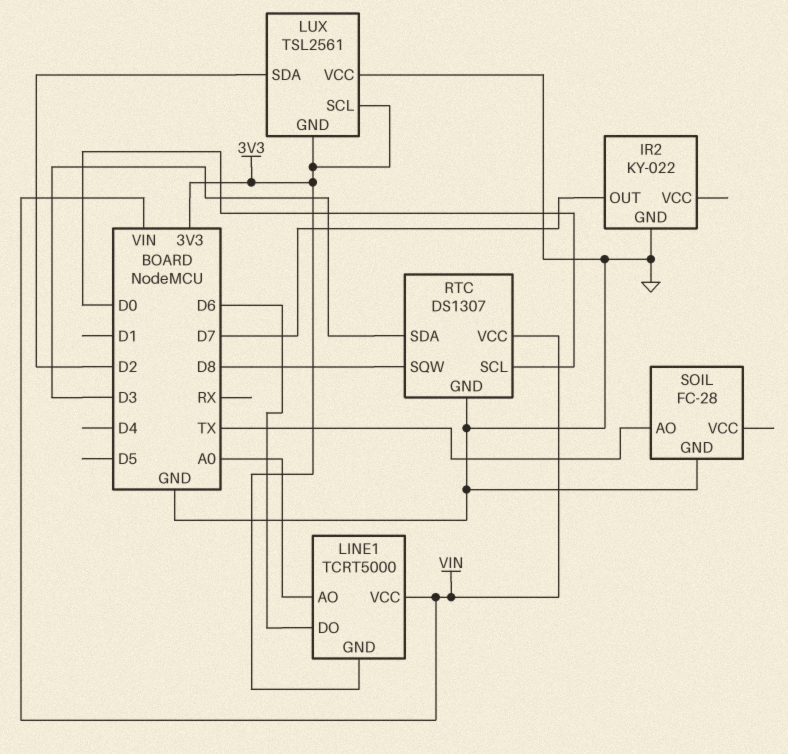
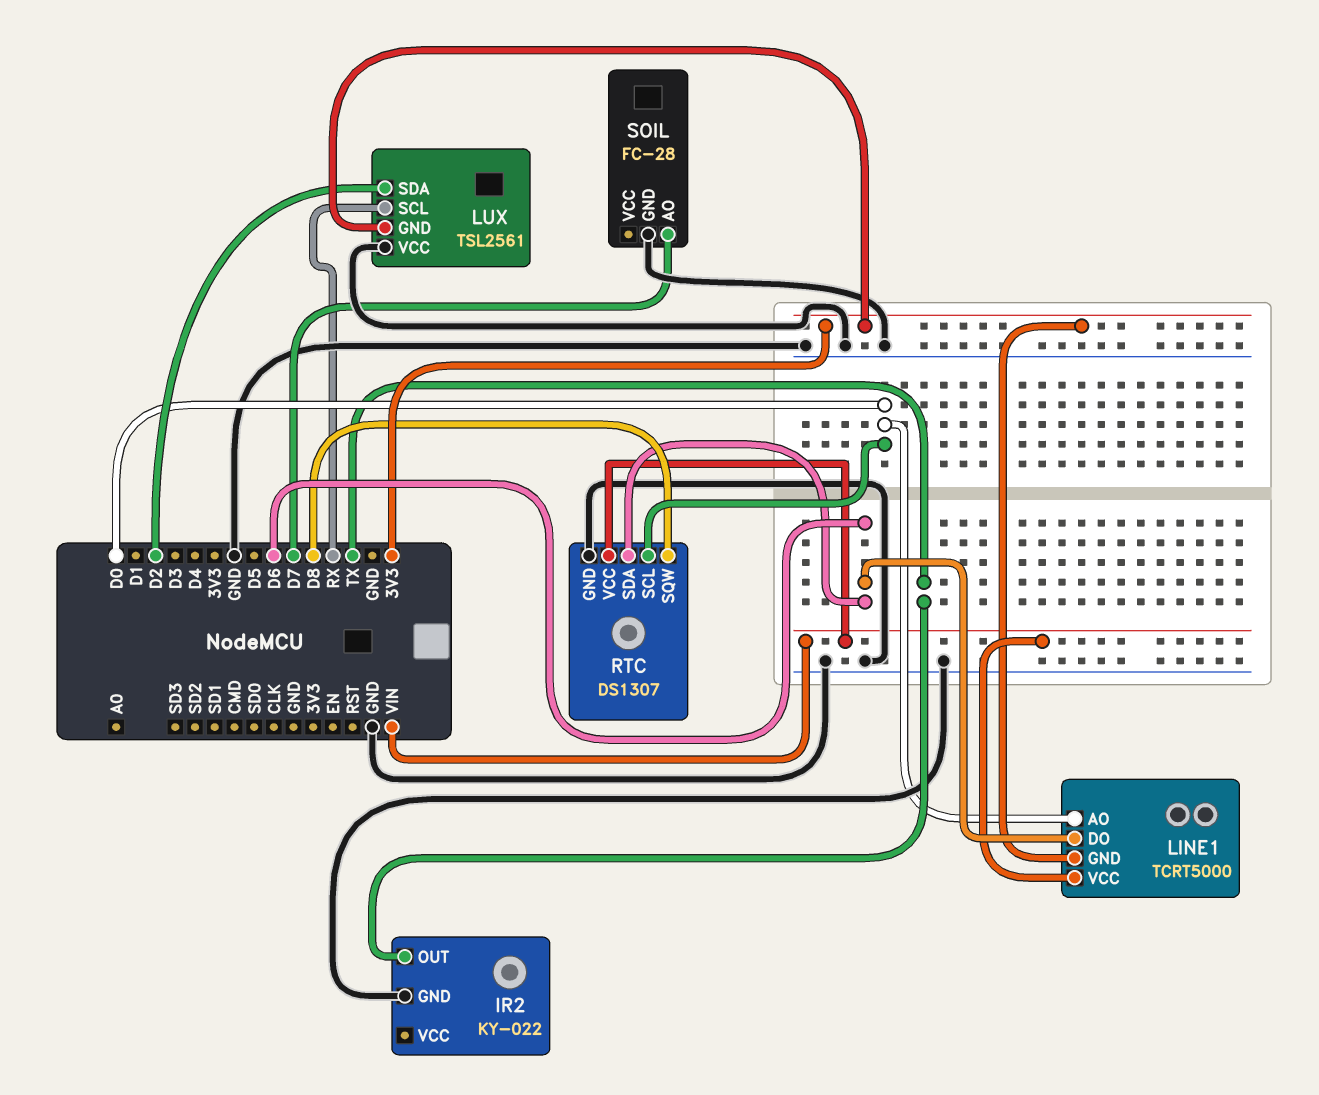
IR2 pin OUT: D7 -> TX
LINE1 pin AO: A0 -> D0
LUX pin SCL: 3V3 -> RX
RTC pin SDA: D3 -> D6
SOIL pin AO: TX -> D7

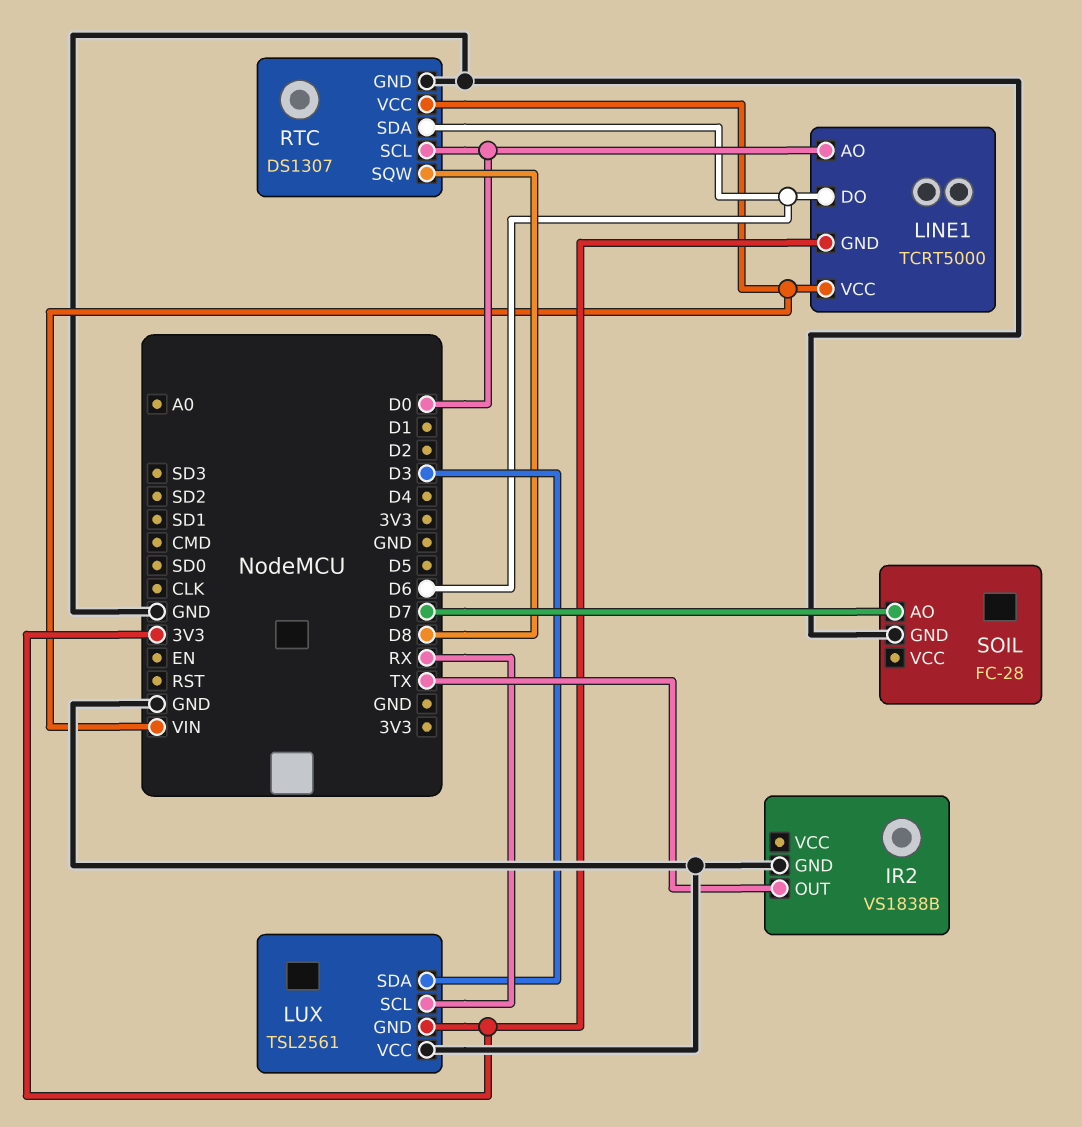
IR2: KY-022 -> VS1838B
LUX pin SDA: D2 -> D3

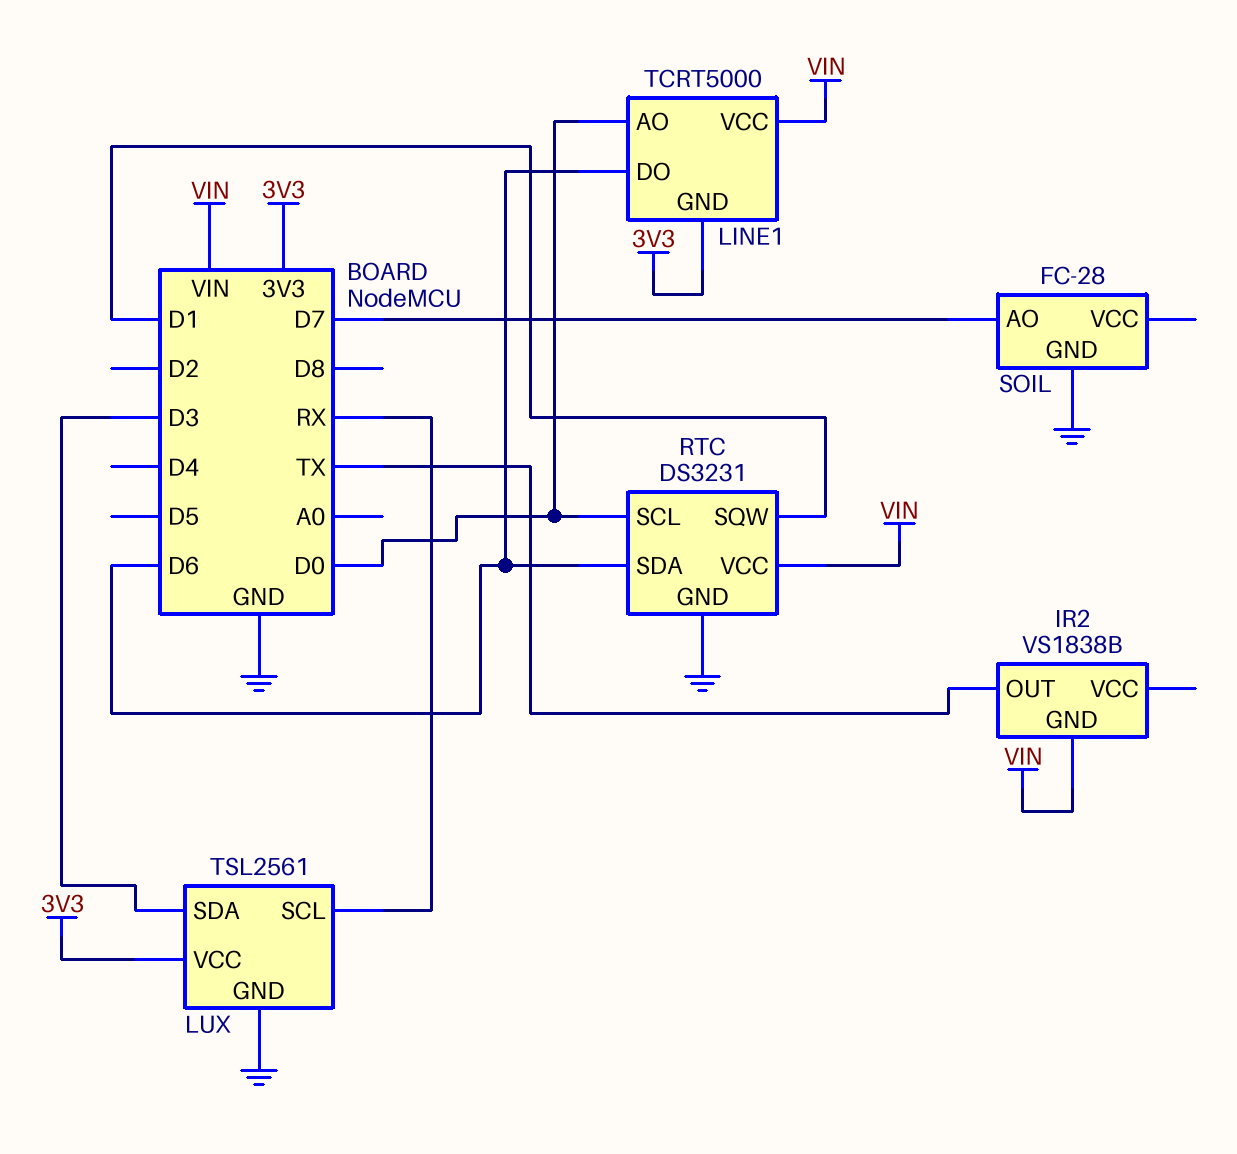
IR2 pin GND: GND -> VIN
LUX pin GND: 3V3 -> GND
LUX pin VCC: GND -> 3V3
RTC: DS1307 -> DS3231
RTC pin SQW: D8 -> D1

